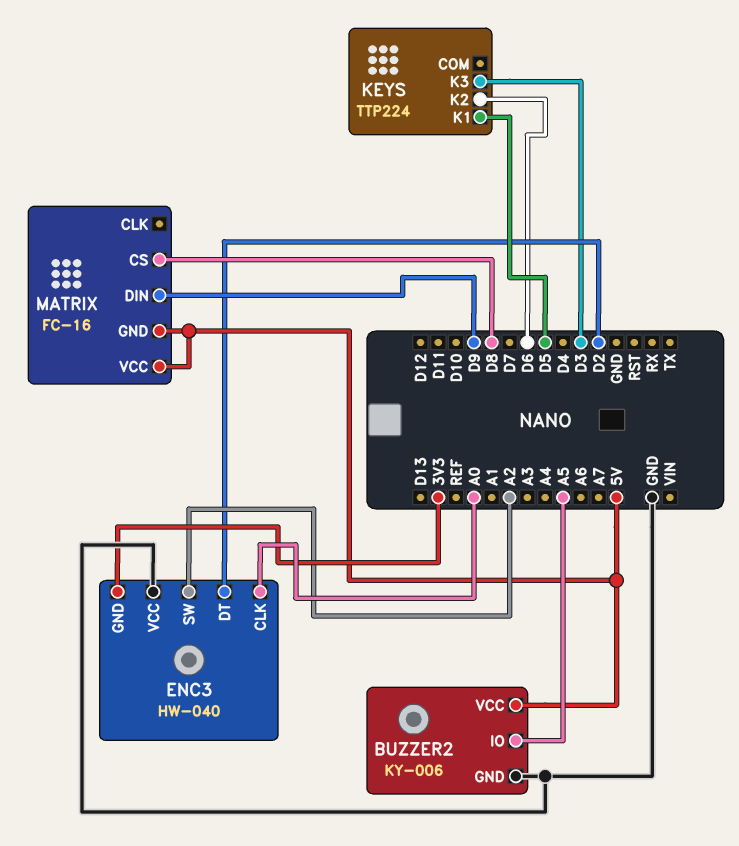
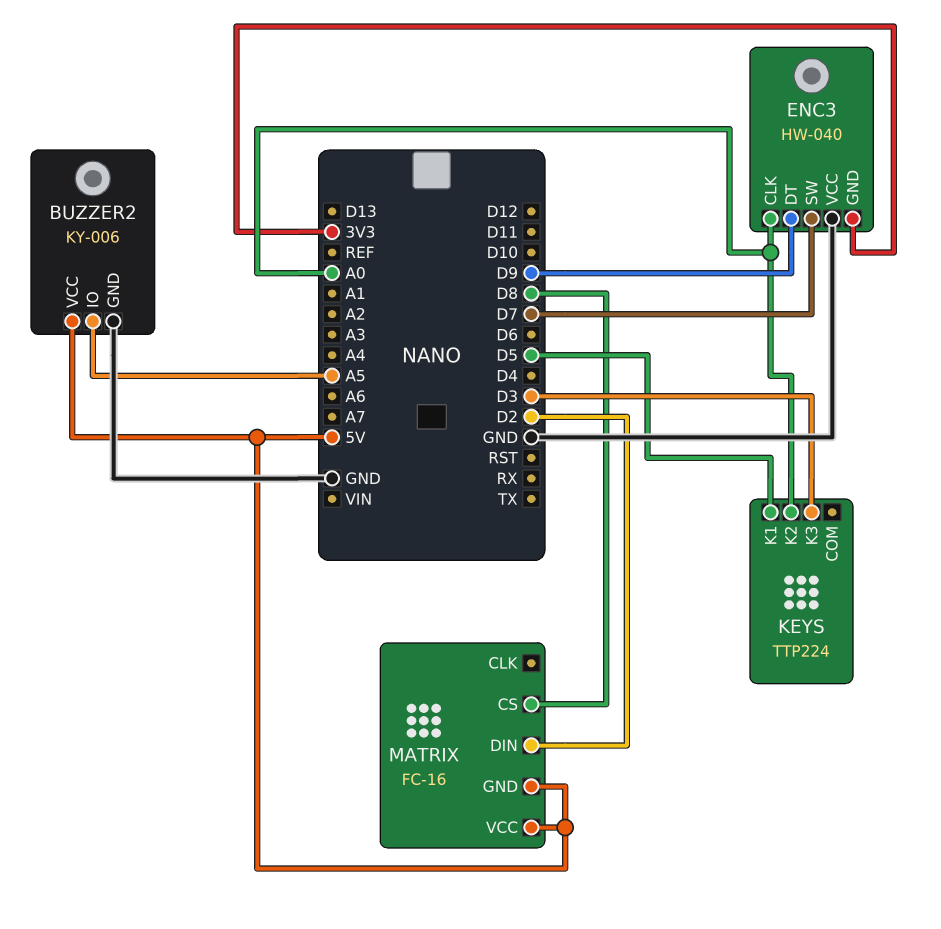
ENC3 pin DT: D2 -> D9
ENC3 pin SW: A2 -> D7
KEYS pin K2: D6 -> A0
MATRIX pin DIN: D9 -> D2

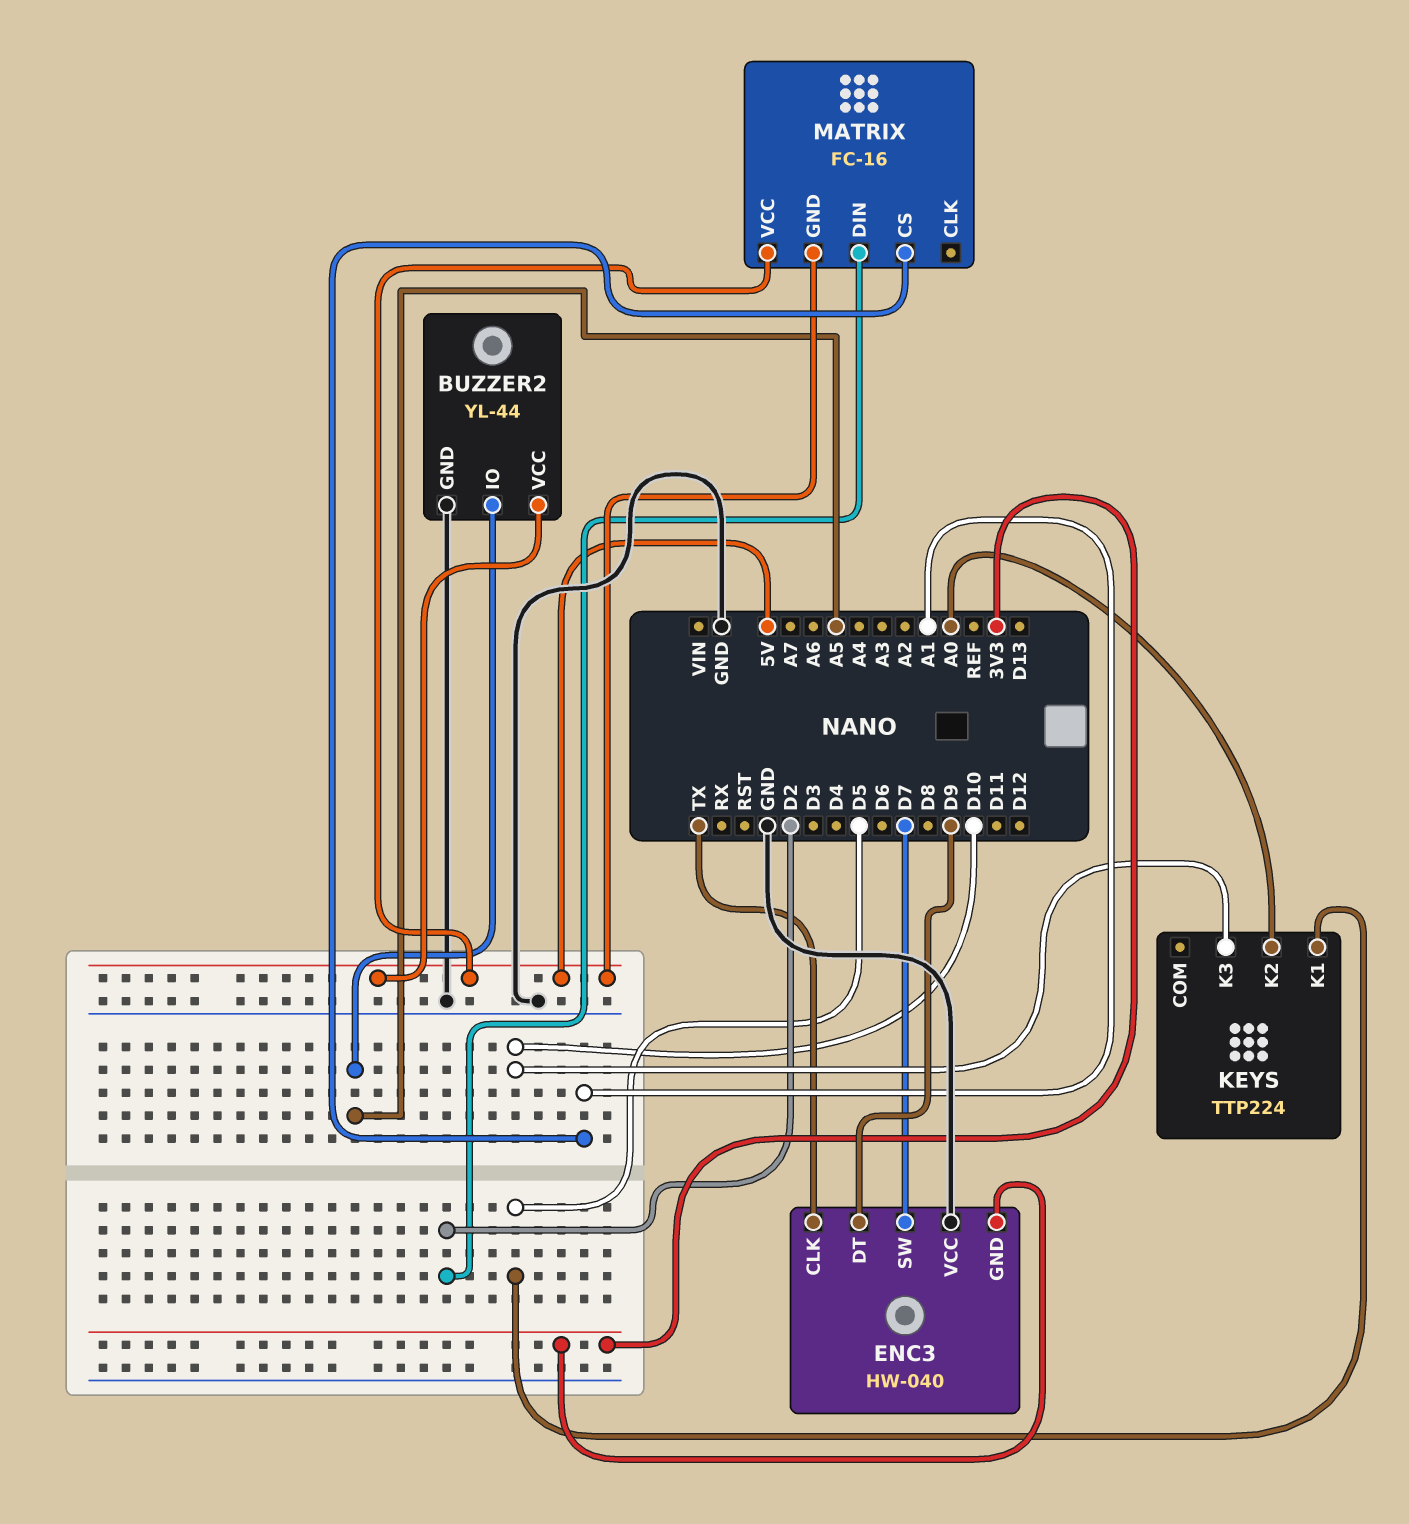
BUZZER2: KY-006 -> YL-44
ENC3 pin CLK: A0 -> TX
KEYS pin K3: D3 -> D10
MATRIX pin CS: D8 -> A1

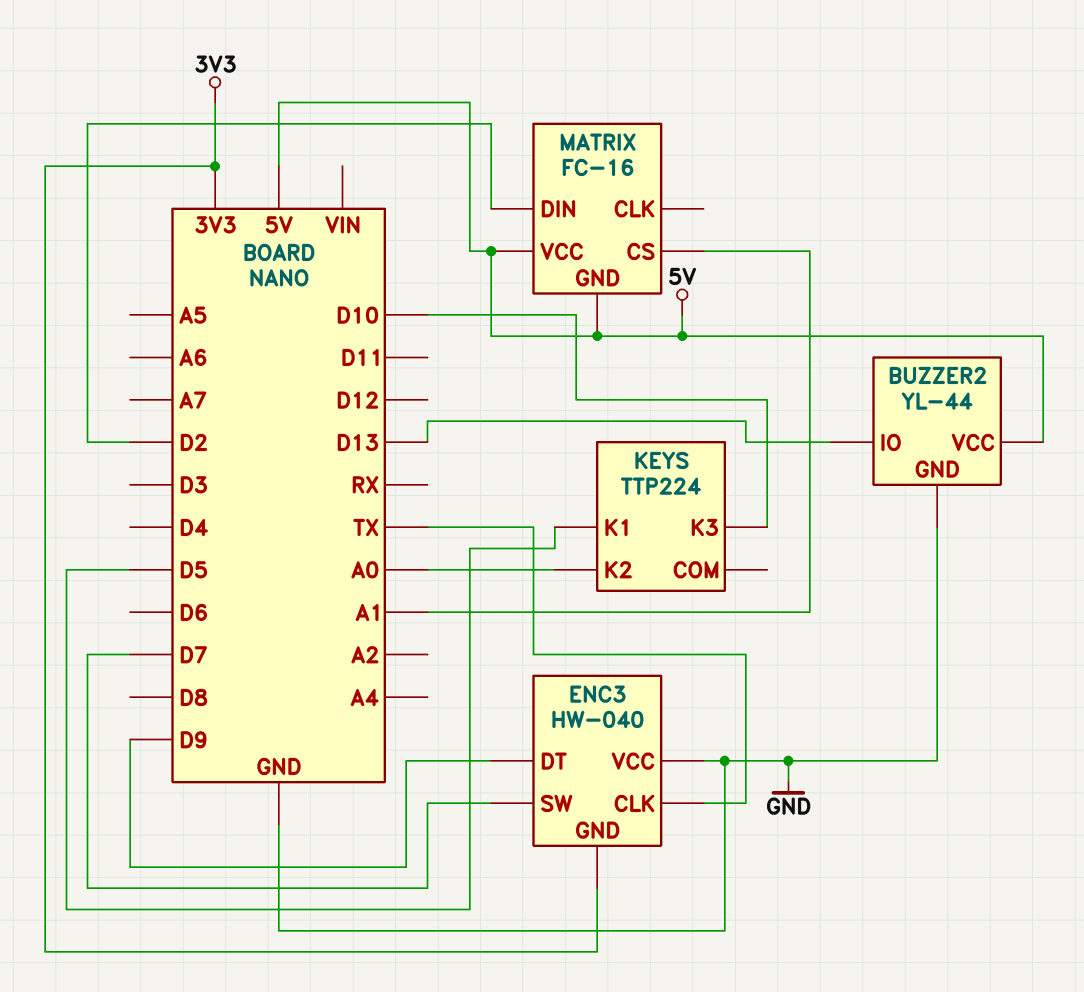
BUZZER2 pin IO: A5 -> D13

